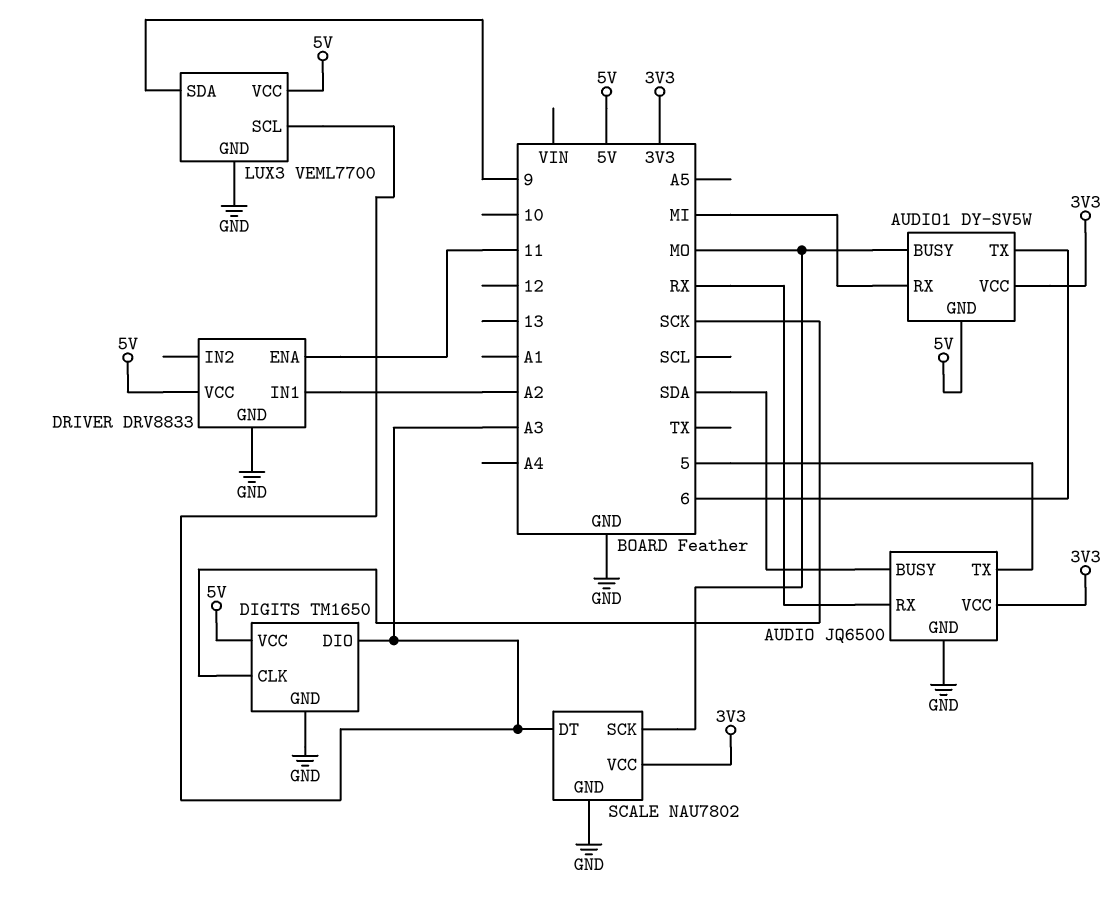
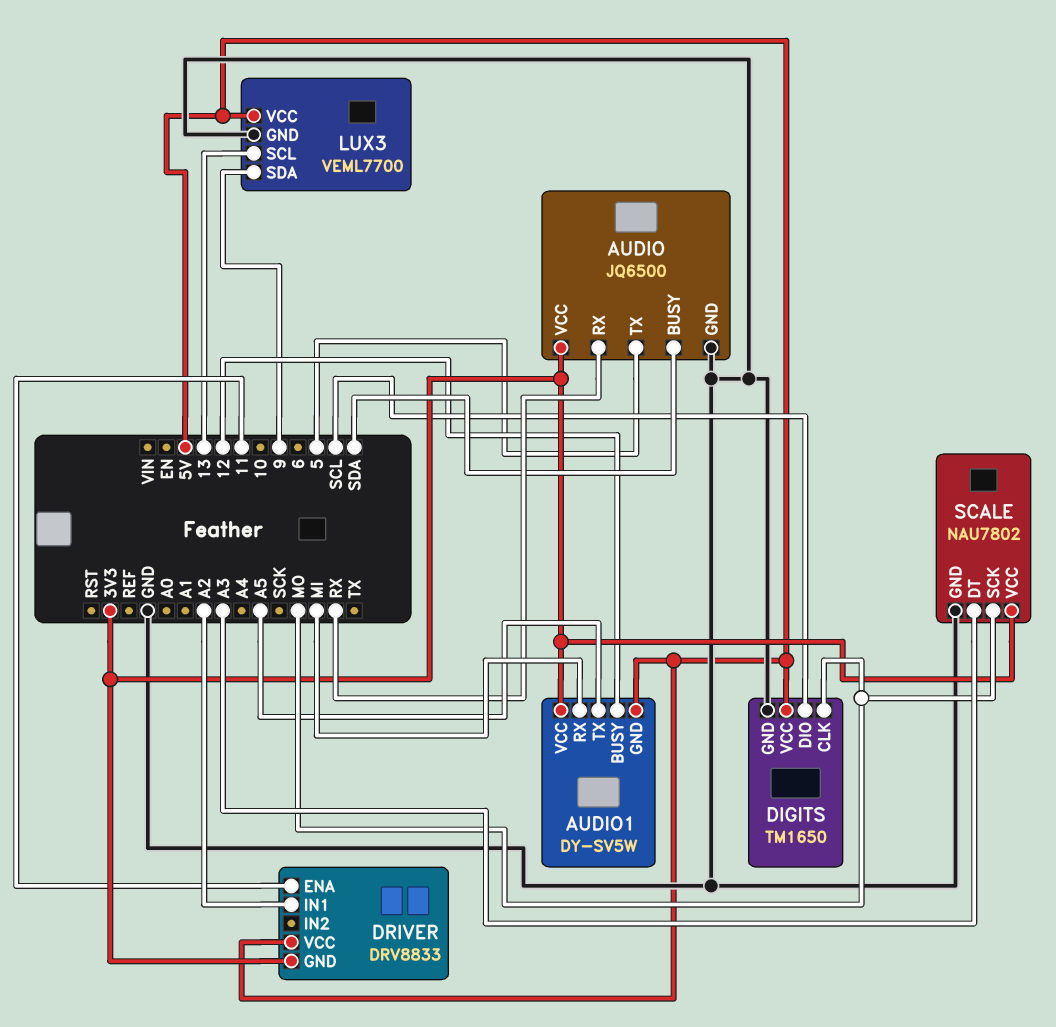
AUDIO1 pin BUSY: MO -> 12
AUDIO1 pin TX: 6 -> A5
DIGITS pin CLK: SCK -> MO
DIGITS pin DIO: A3 -> SCL
DRIVER pin GND: GND -> 3V3
LUX3 pin SCL: A3 -> 13

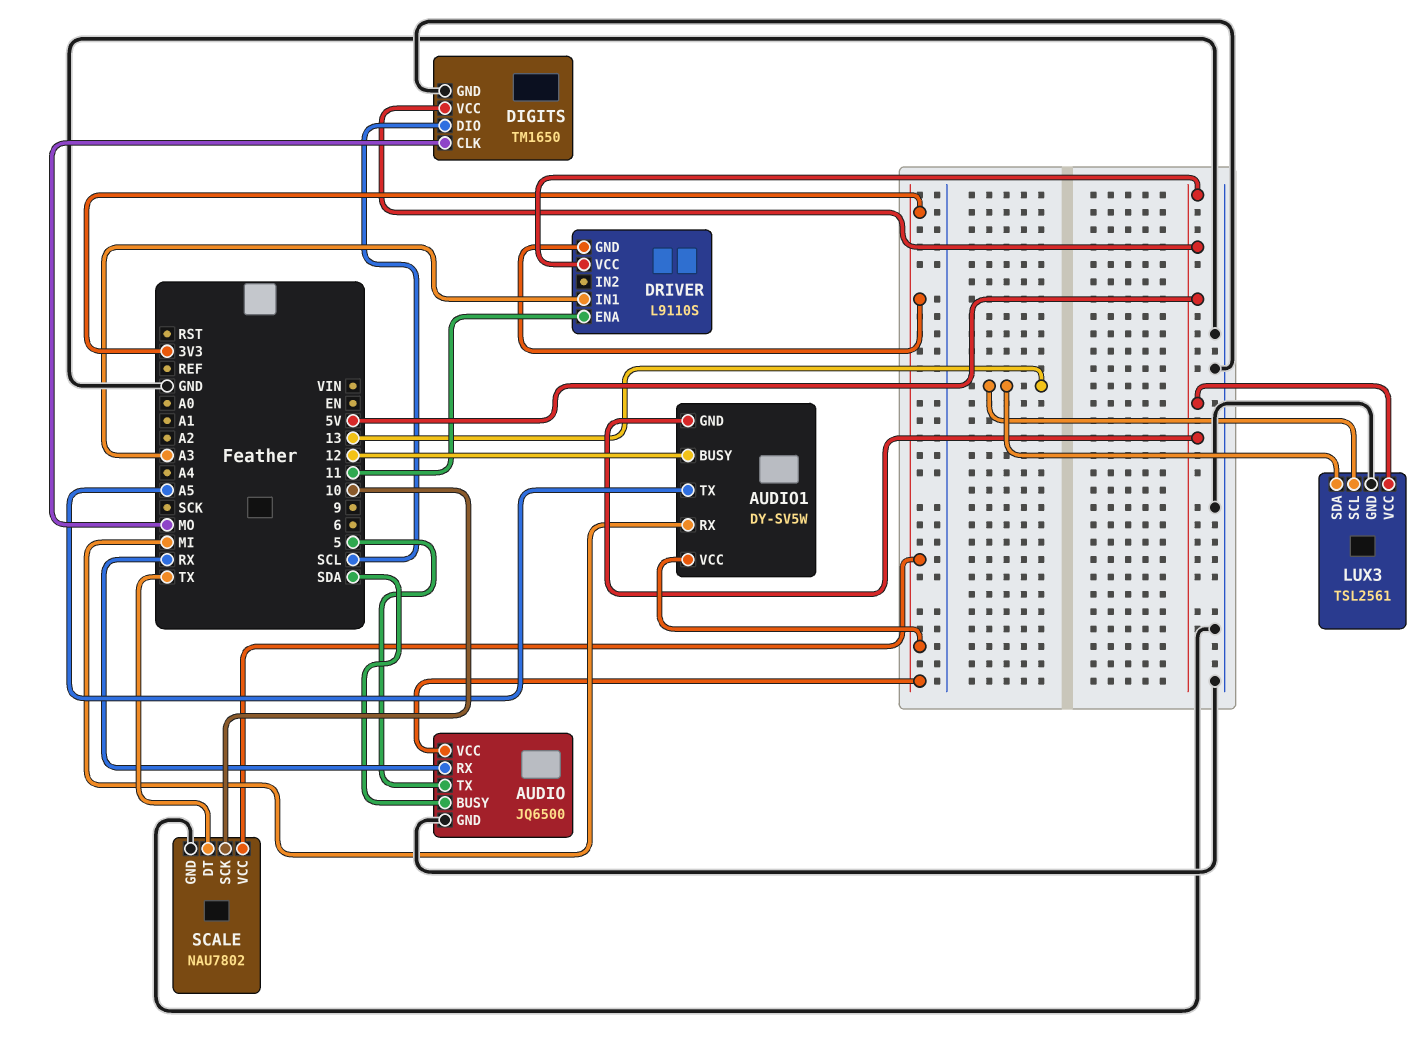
DRIVER: DRV8833 -> L9110S
DRIVER pin IN1: A2 -> A3
LUX3: VEML7700 -> TSL2561
LUX3 pin SDA: 9 -> 13
SCALE pin DT: A3 -> TX
SCALE pin SCK: MO -> 10

